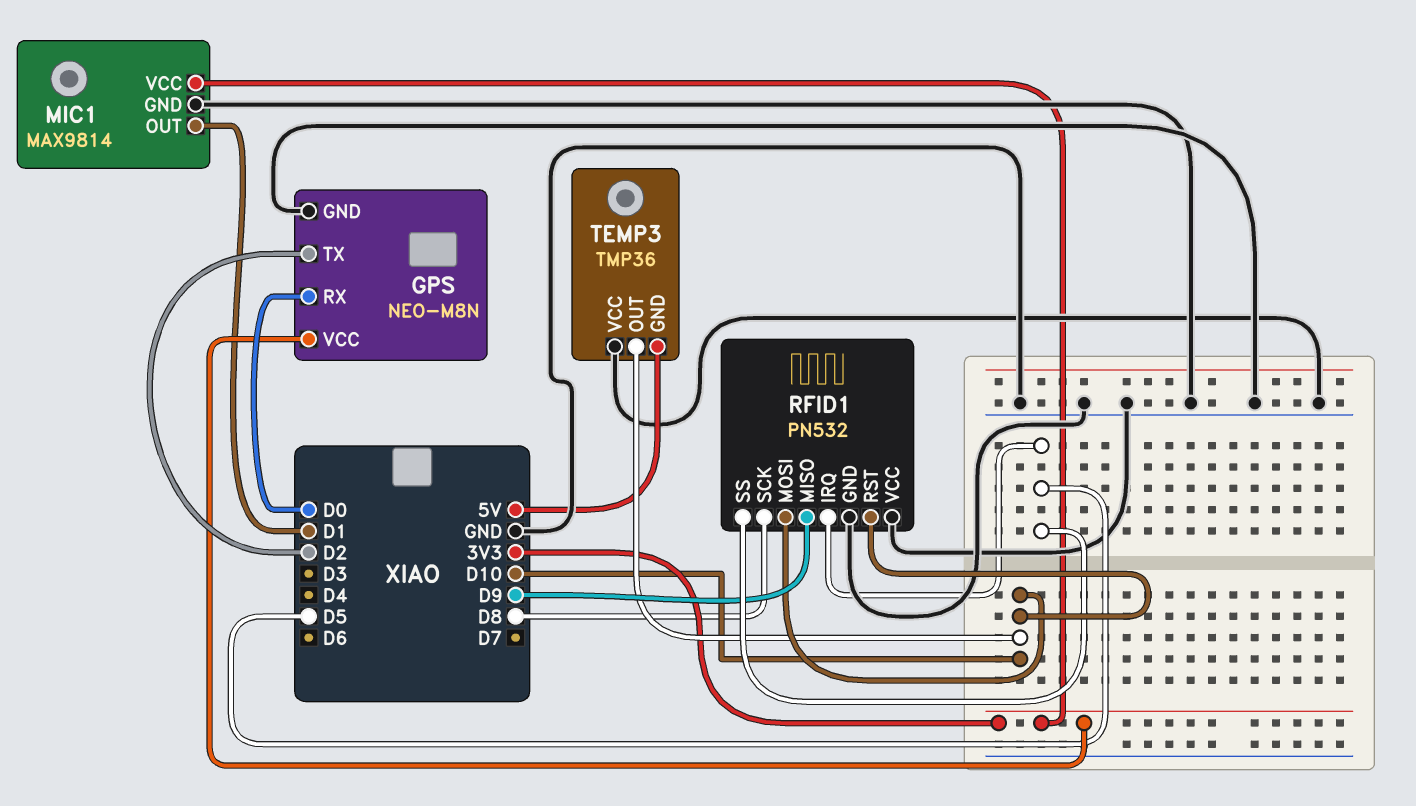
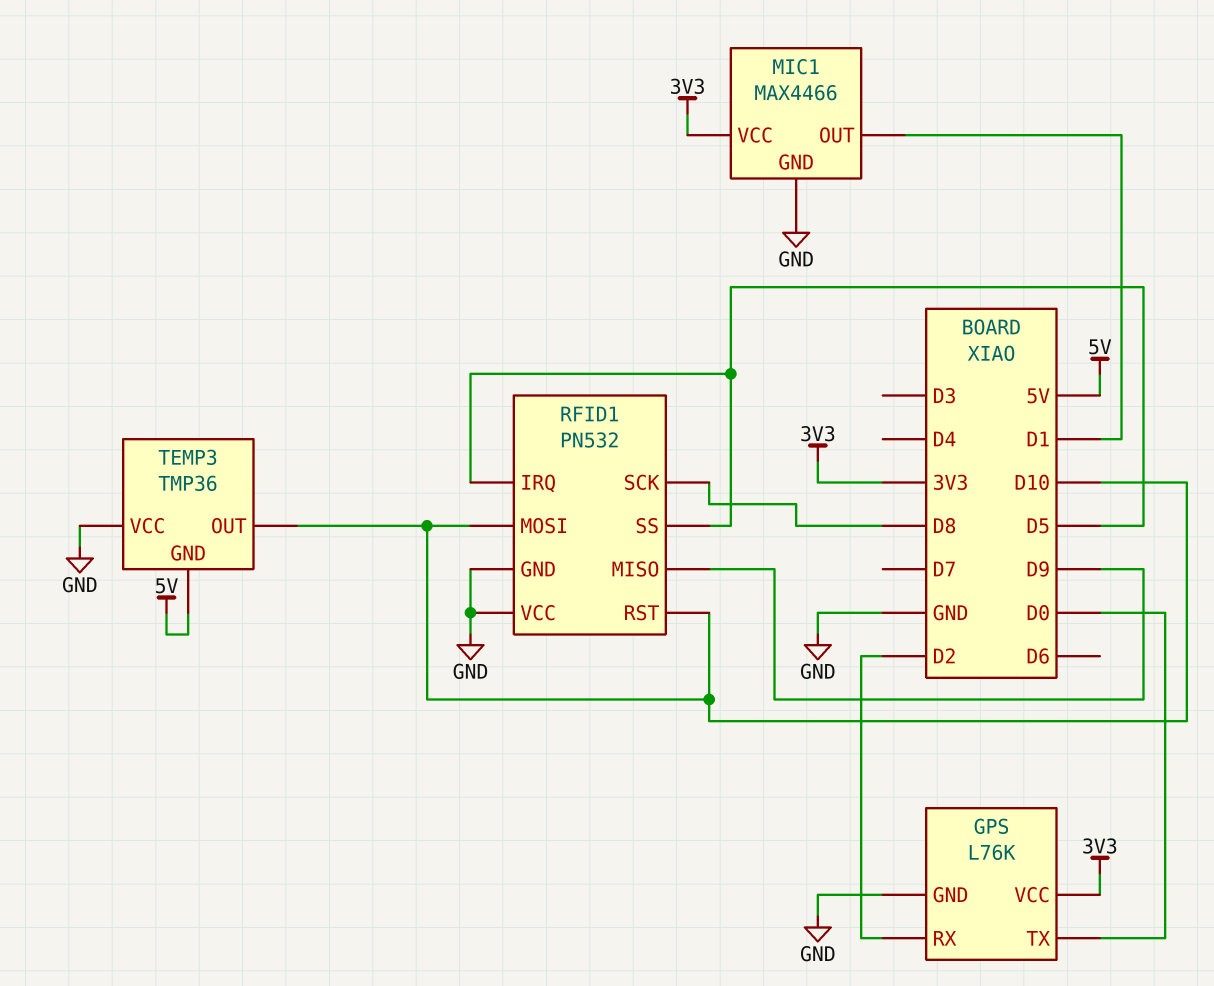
GPS: NEO-M8N -> L76K
GPS pin RX: D0 -> D2
GPS pin TX: D2 -> D0
MIC1: MAX9814 -> MAX4466

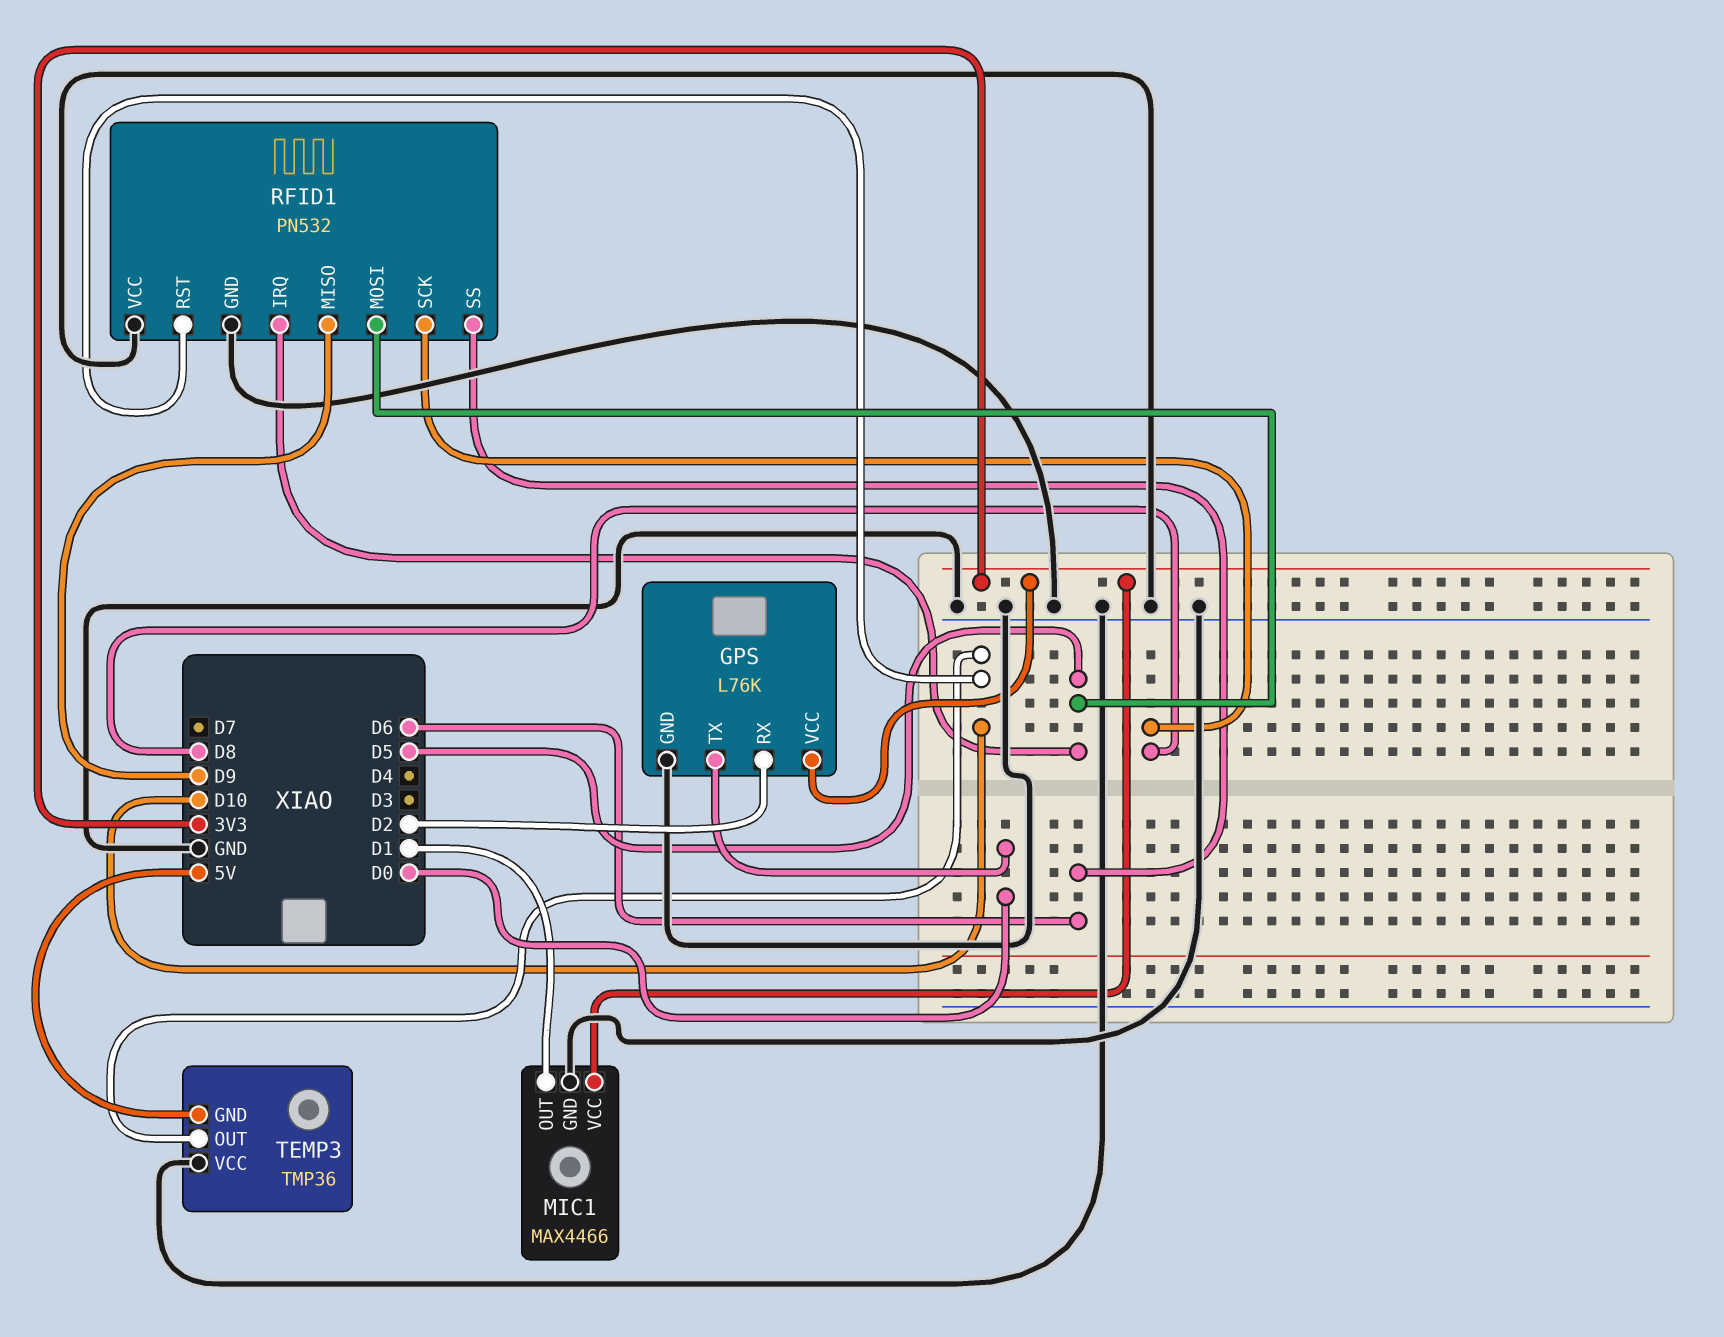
RFID1 pin MOSI: D10 -> D5
RFID1 pin SS: D5 -> D6

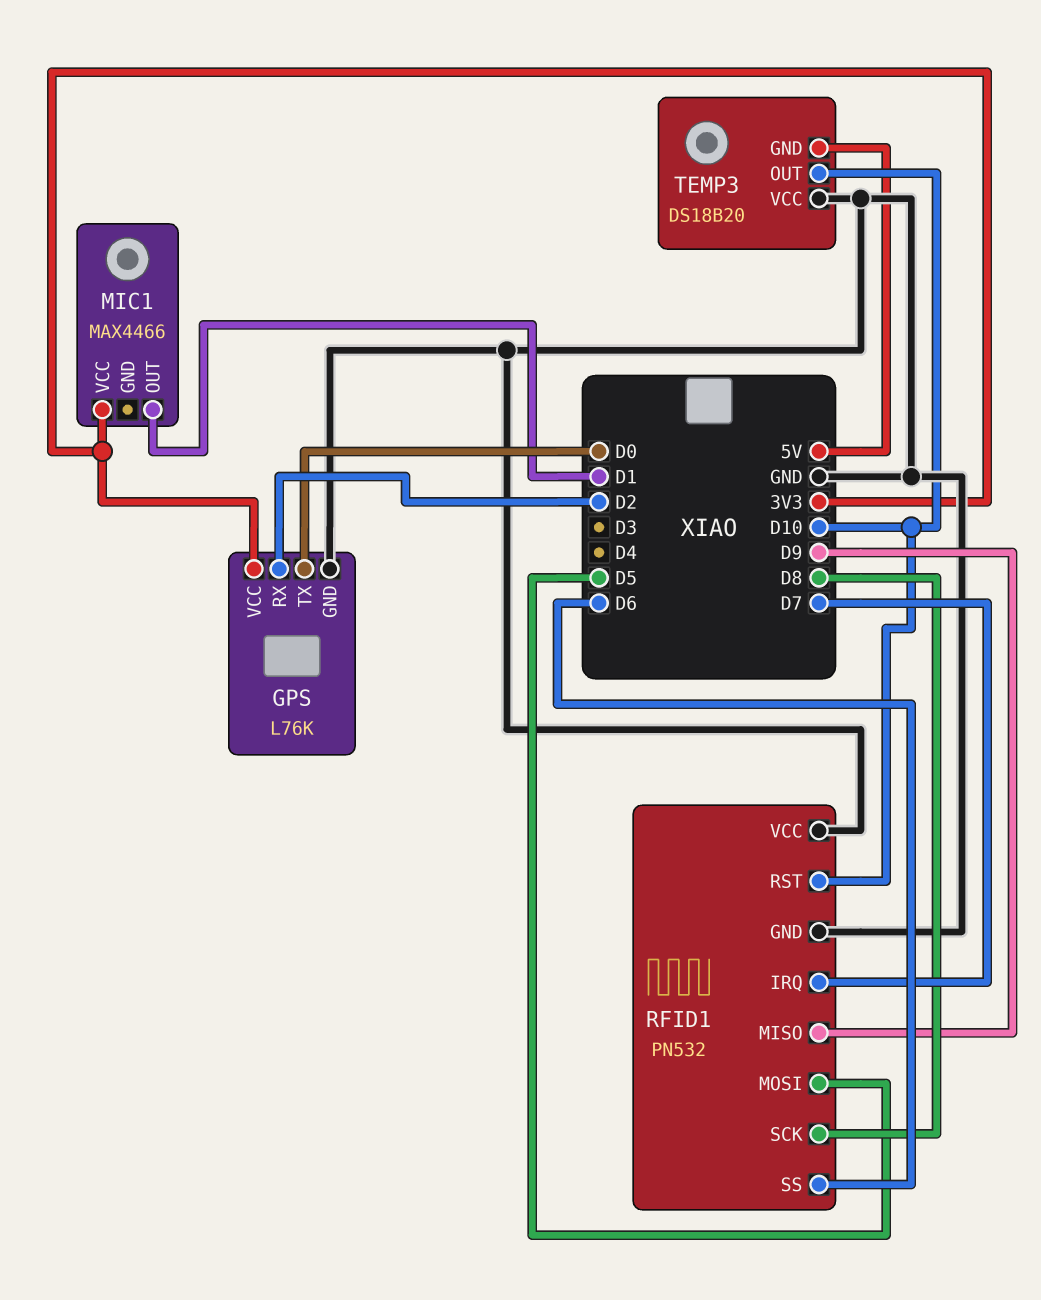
MIC1 pin GND: GND -> none
RFID1 pin IRQ: D5 -> D7
TEMP3: TMP36 -> DS18B20

